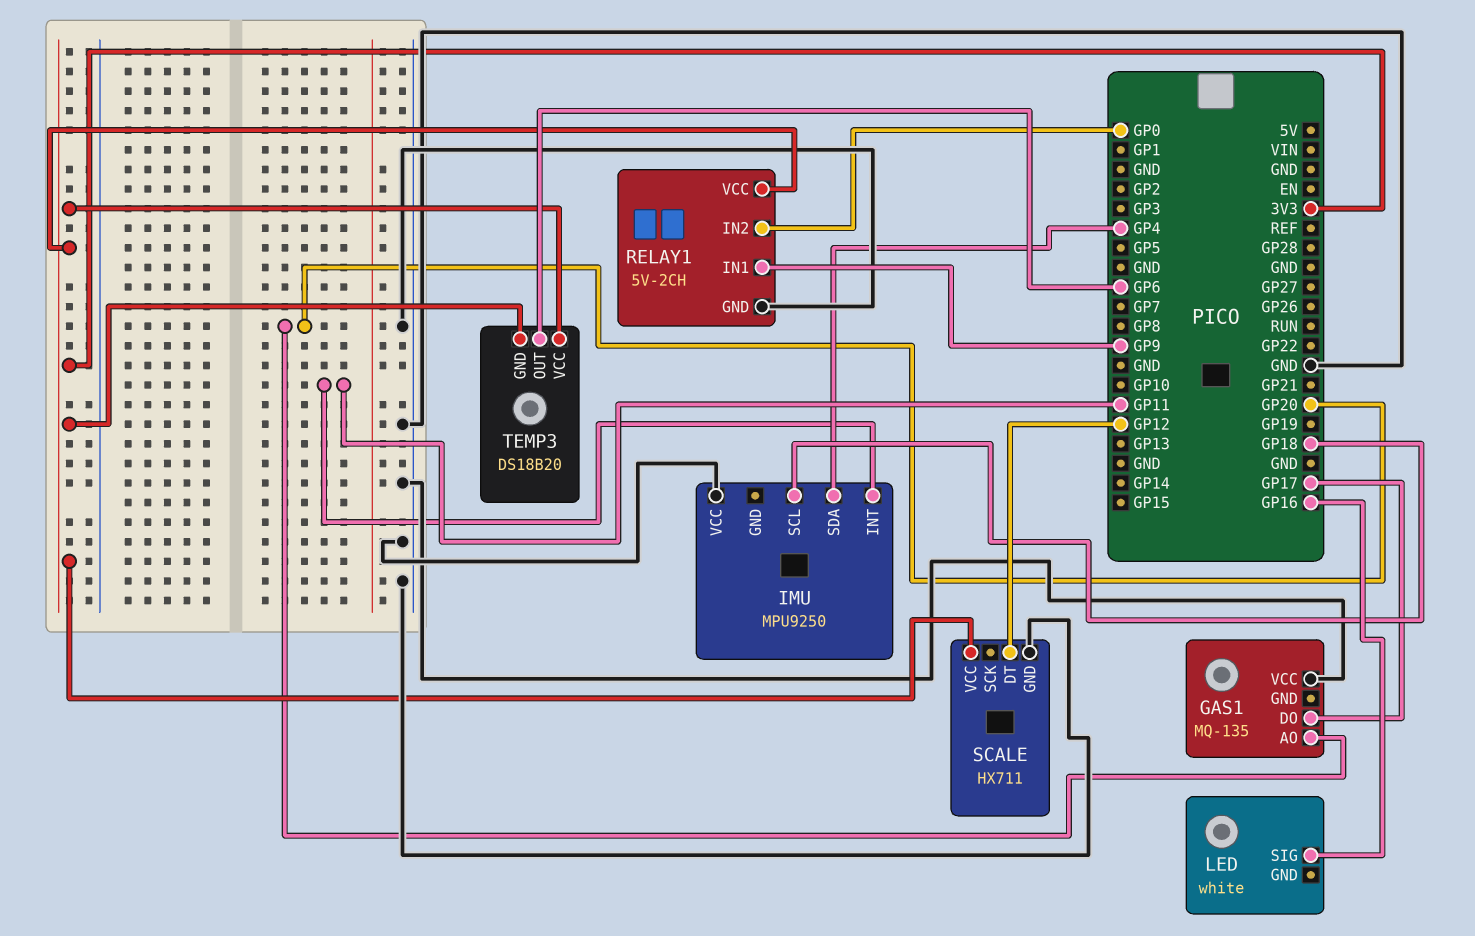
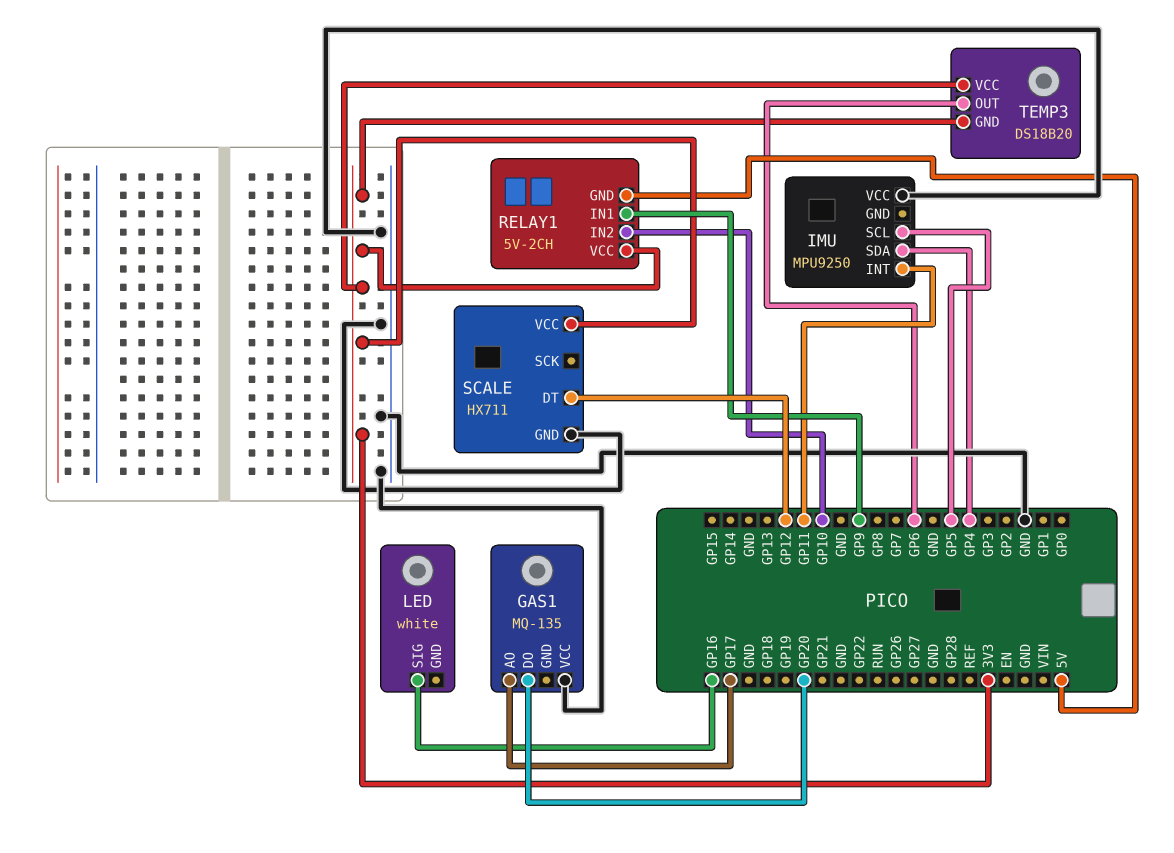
GAS1 pin AO: GP20 -> GP17
GAS1 pin DO: GP17 -> GP20
IMU pin SCL: GP18 -> GP5
RELAY1 pin GND: GND -> 5V
RELAY1 pin IN2: GP0 -> GP10

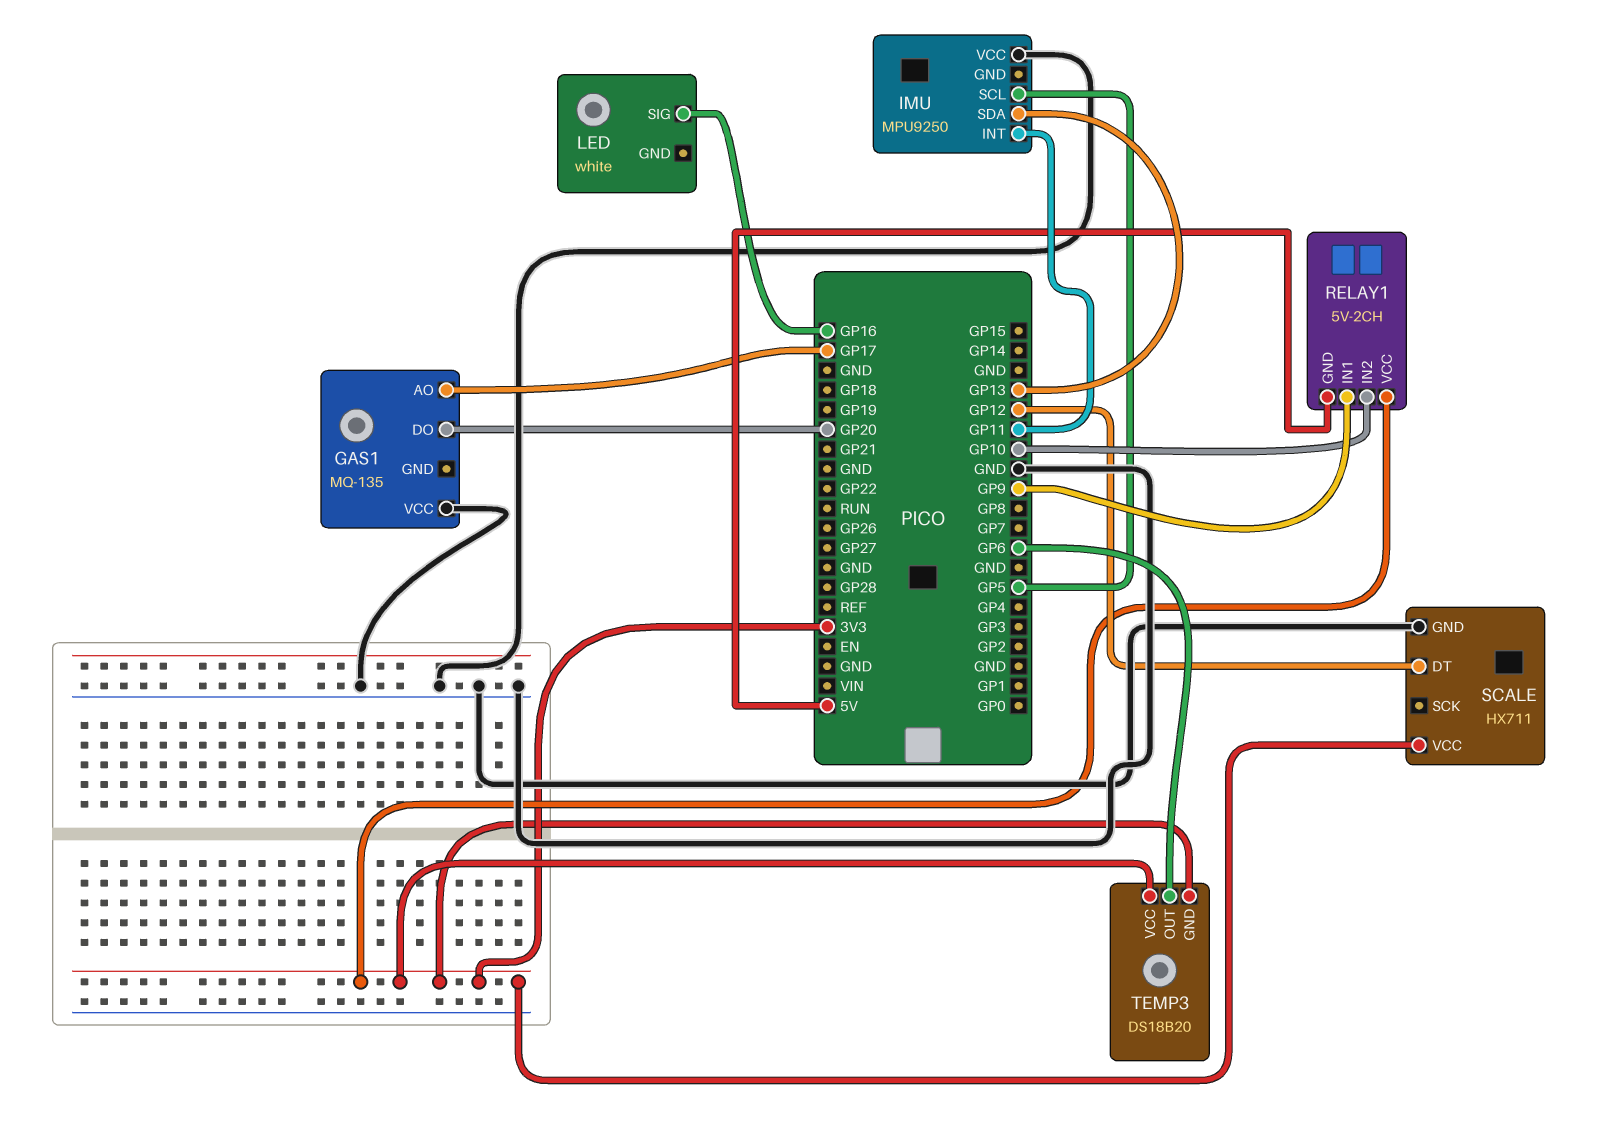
IMU pin SDA: GP4 -> GP13

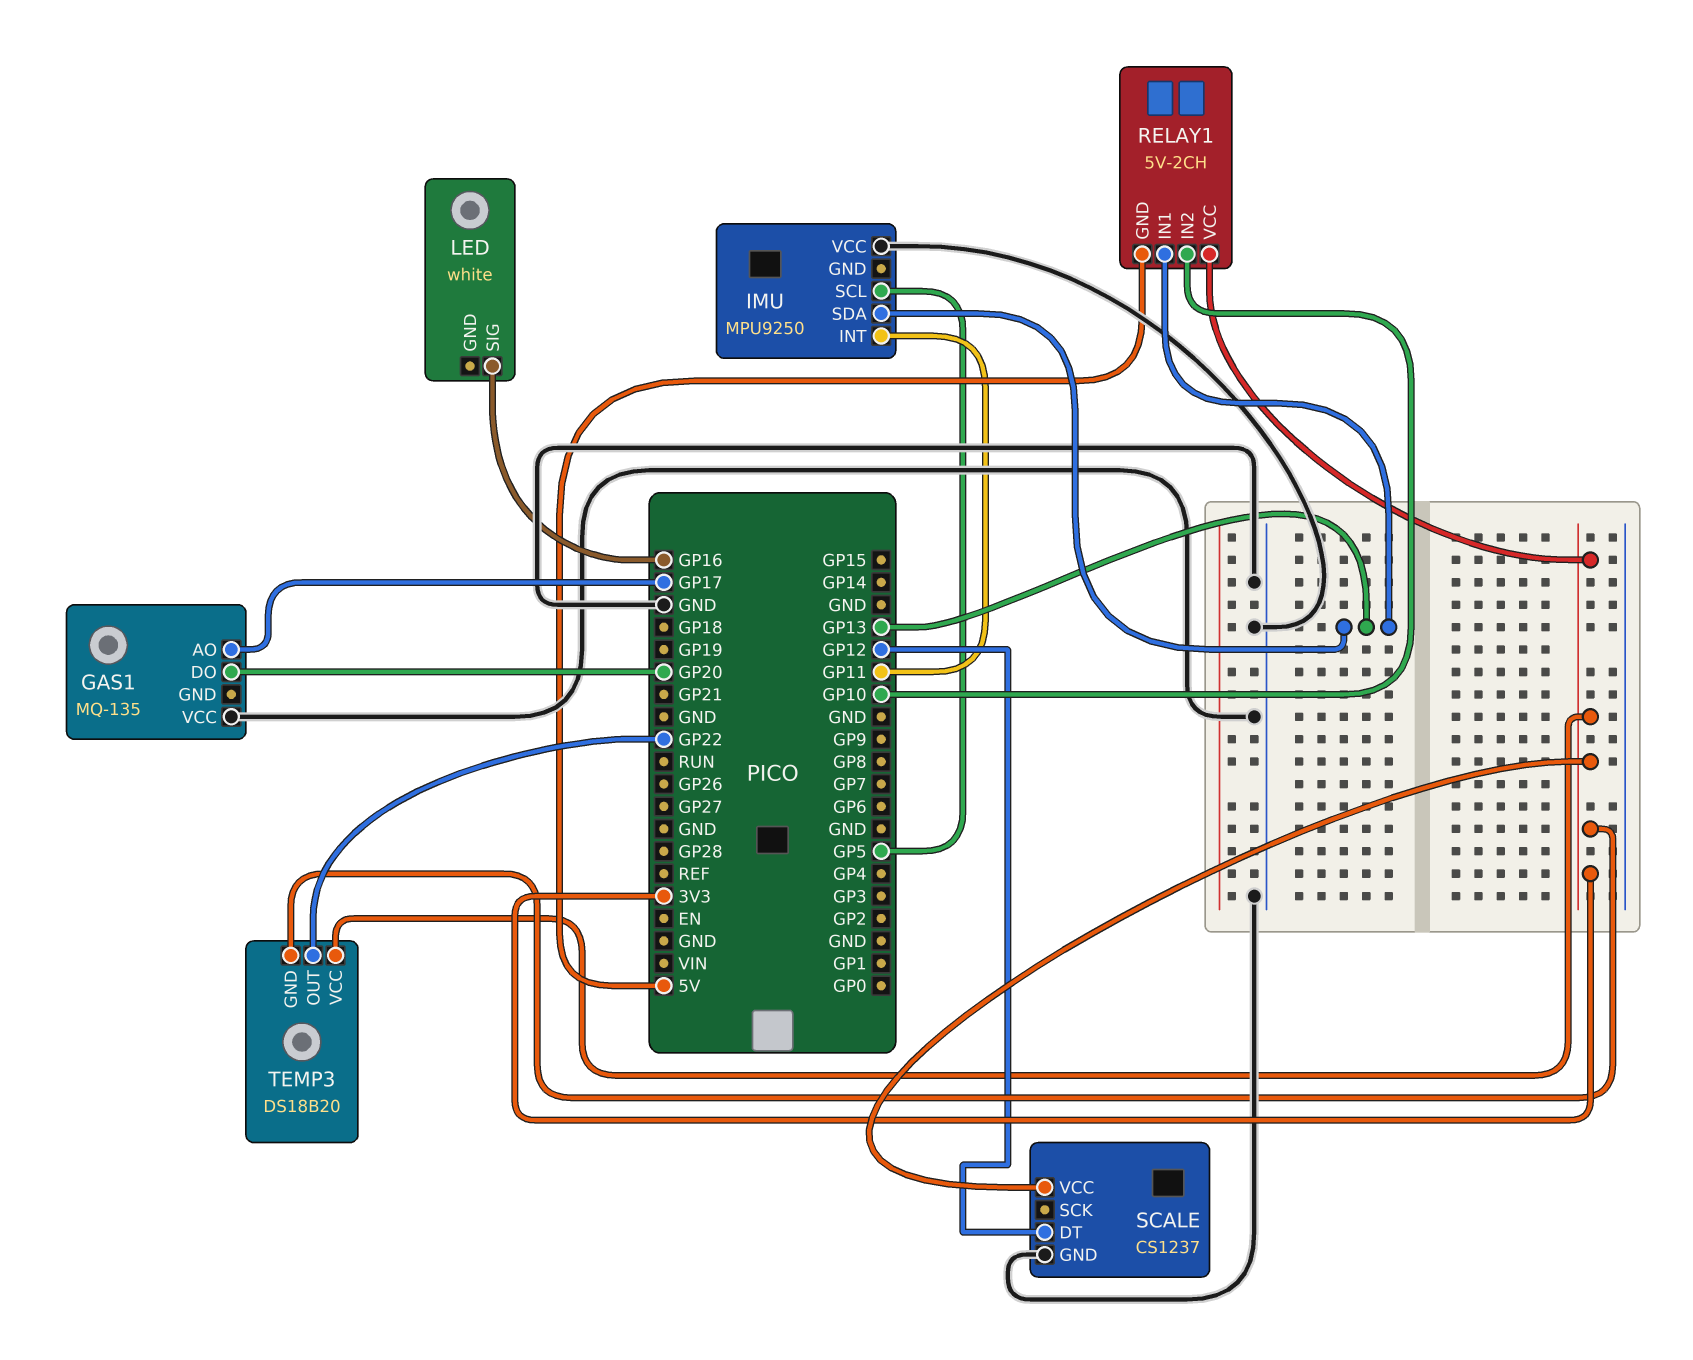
RELAY1 pin IN1: GP9 -> GP13
SCALE: HX711 -> CS1237
TEMP3 pin OUT: GP6 -> GP22

